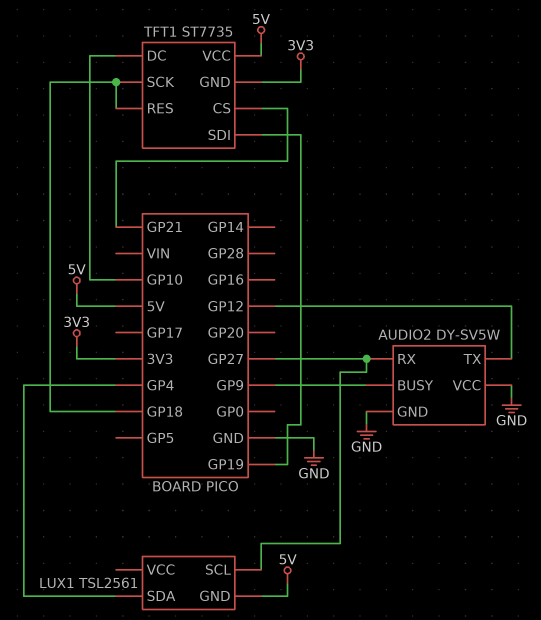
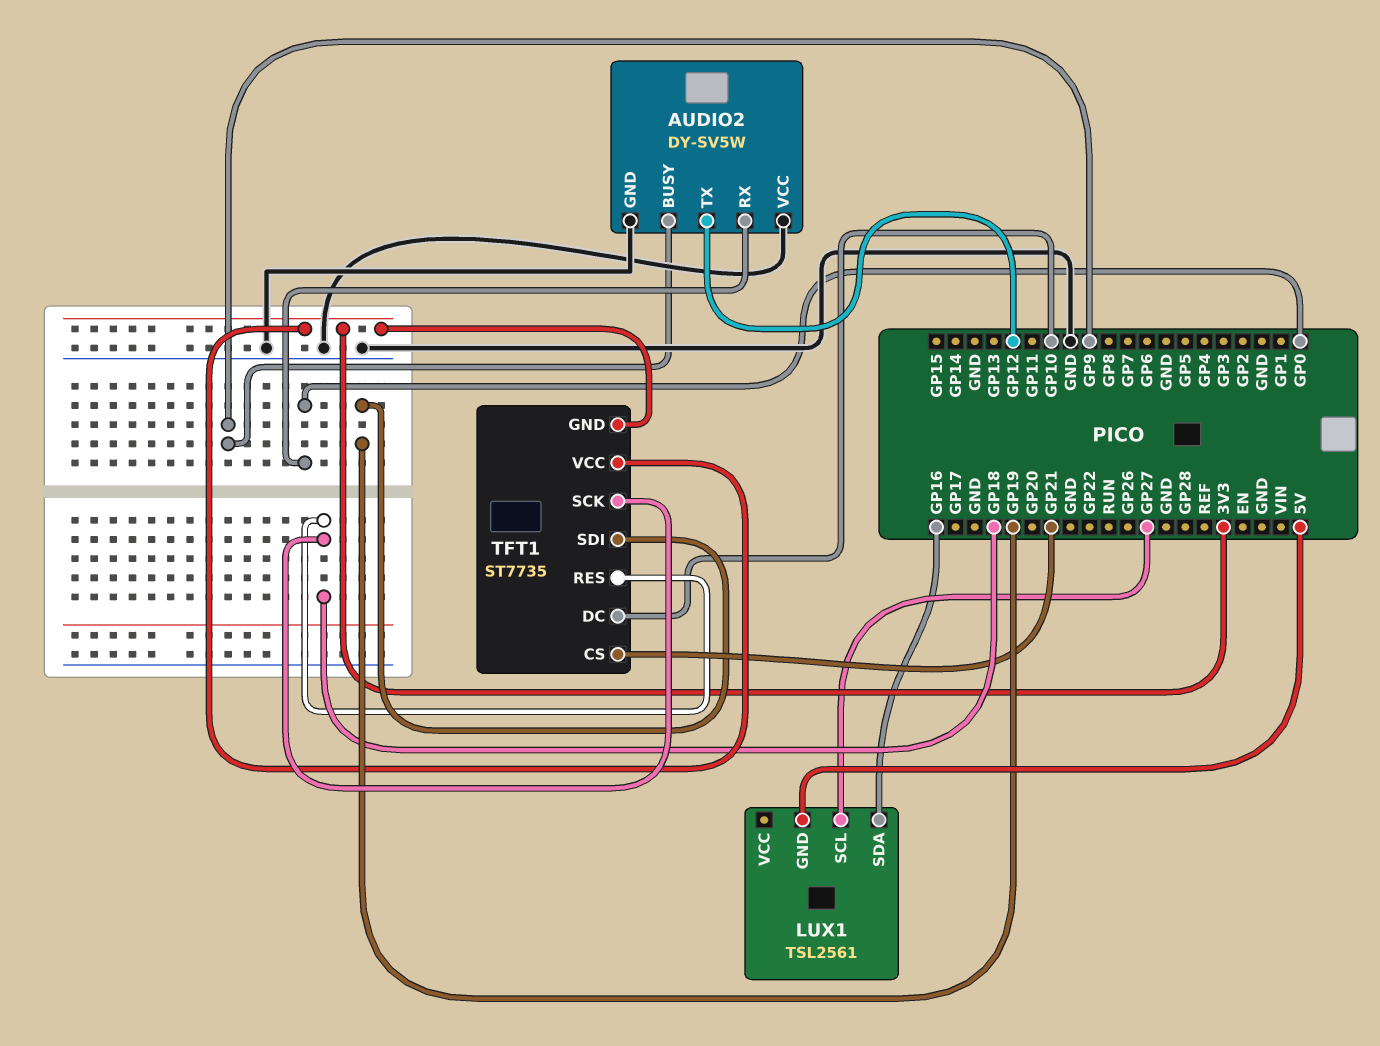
AUDIO2 pin RX: GP27 -> GP0
LUX1 pin SDA: GP4 -> GP16
TFT1 pin VCC: 5V -> 3V3

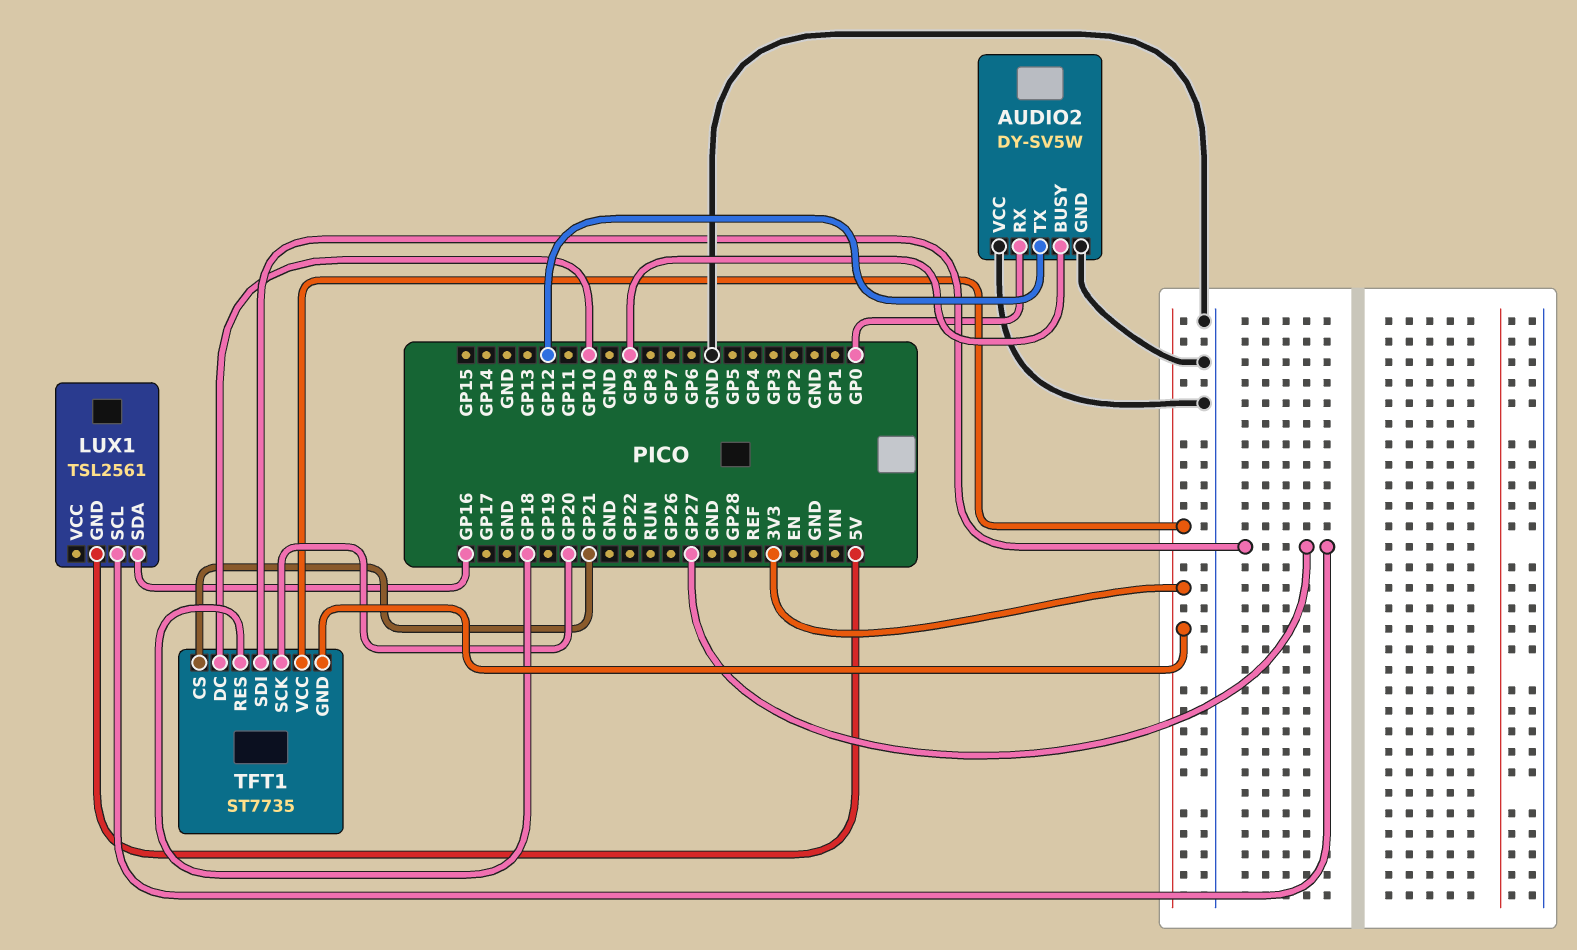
TFT1 pin SCK: GP18 -> GP20
TFT1 pin SDI: GP19 -> GP27

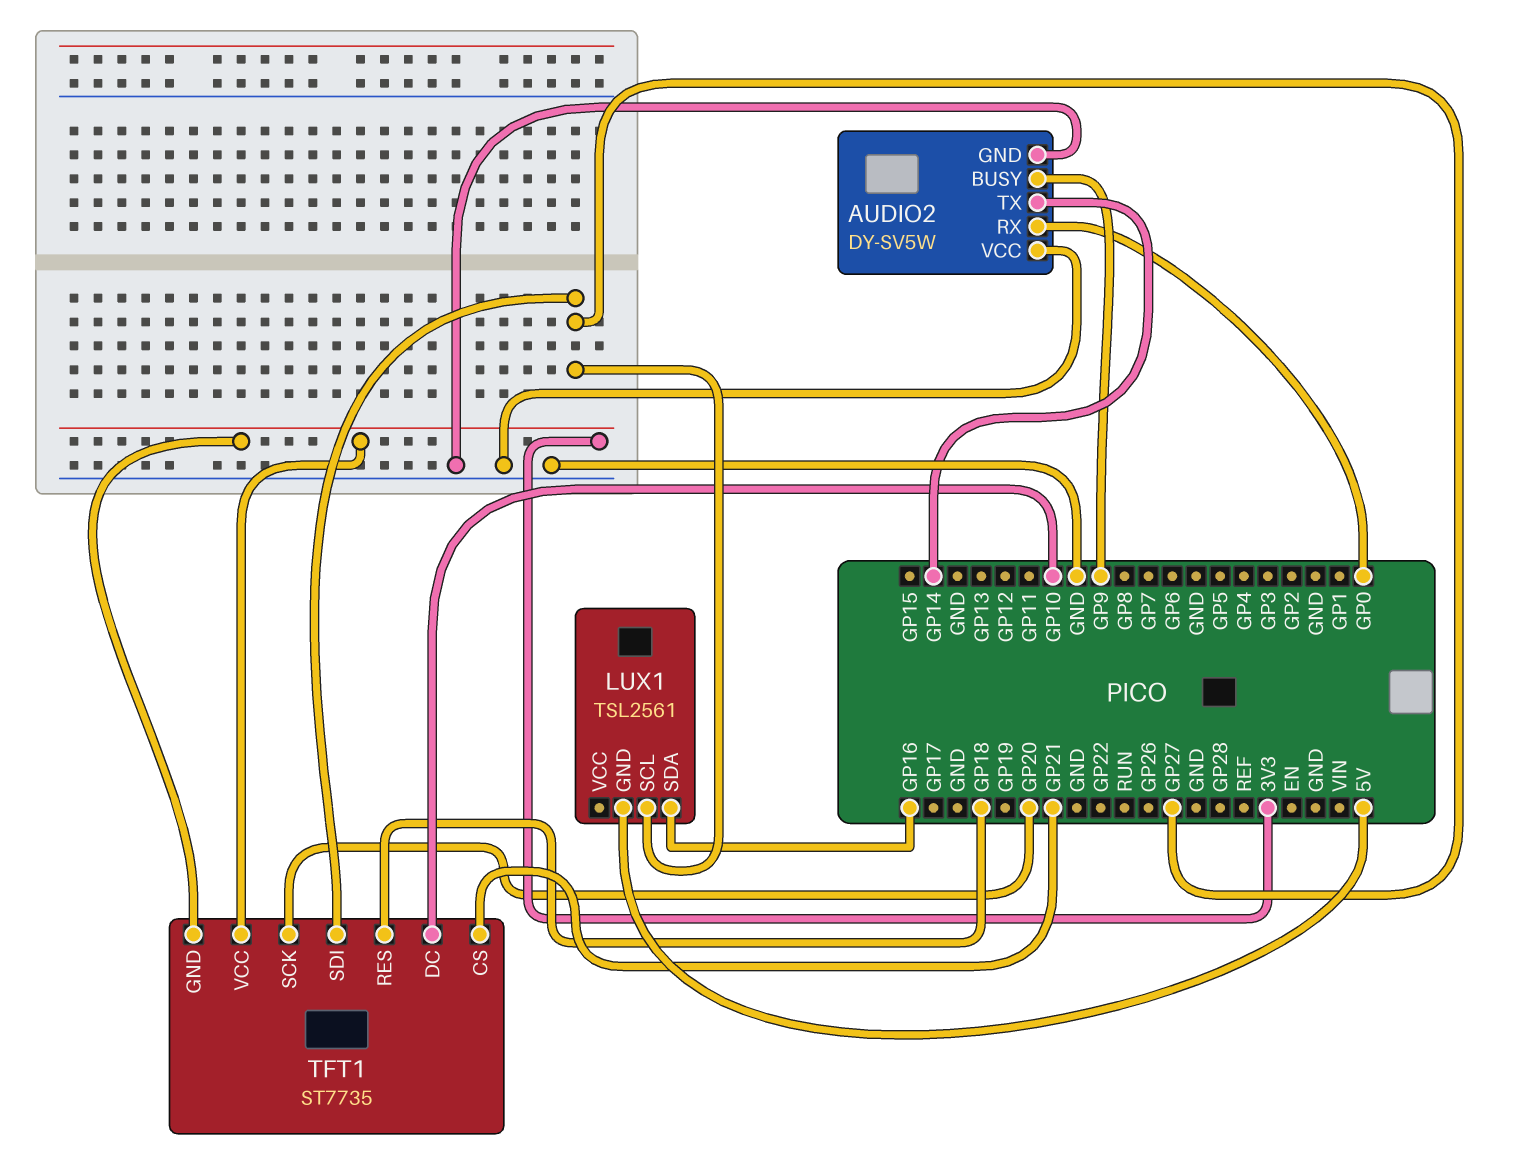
AUDIO2 pin TX: GP12 -> GP14

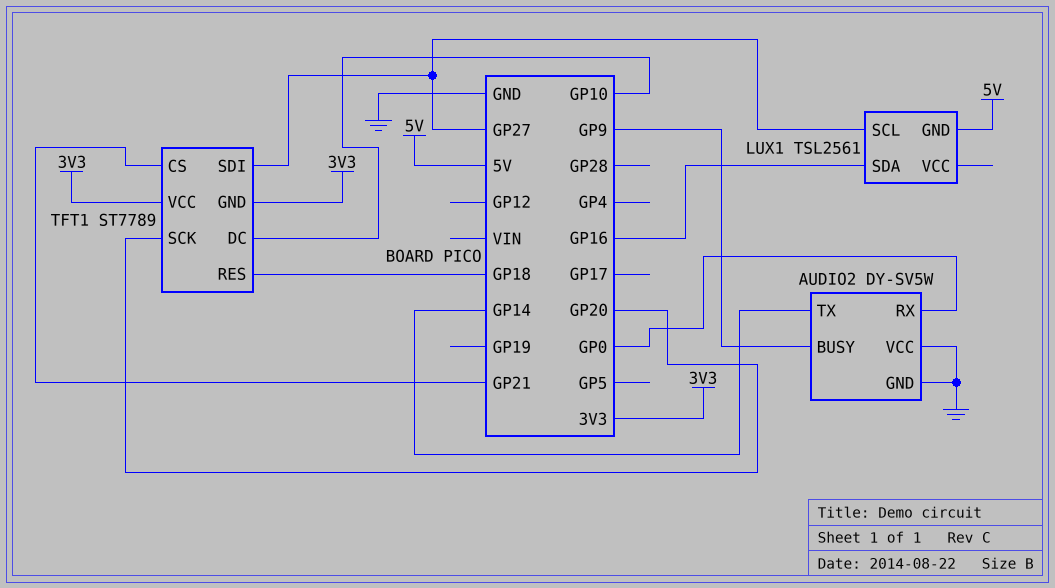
TFT1: ST7735 -> ST7789

